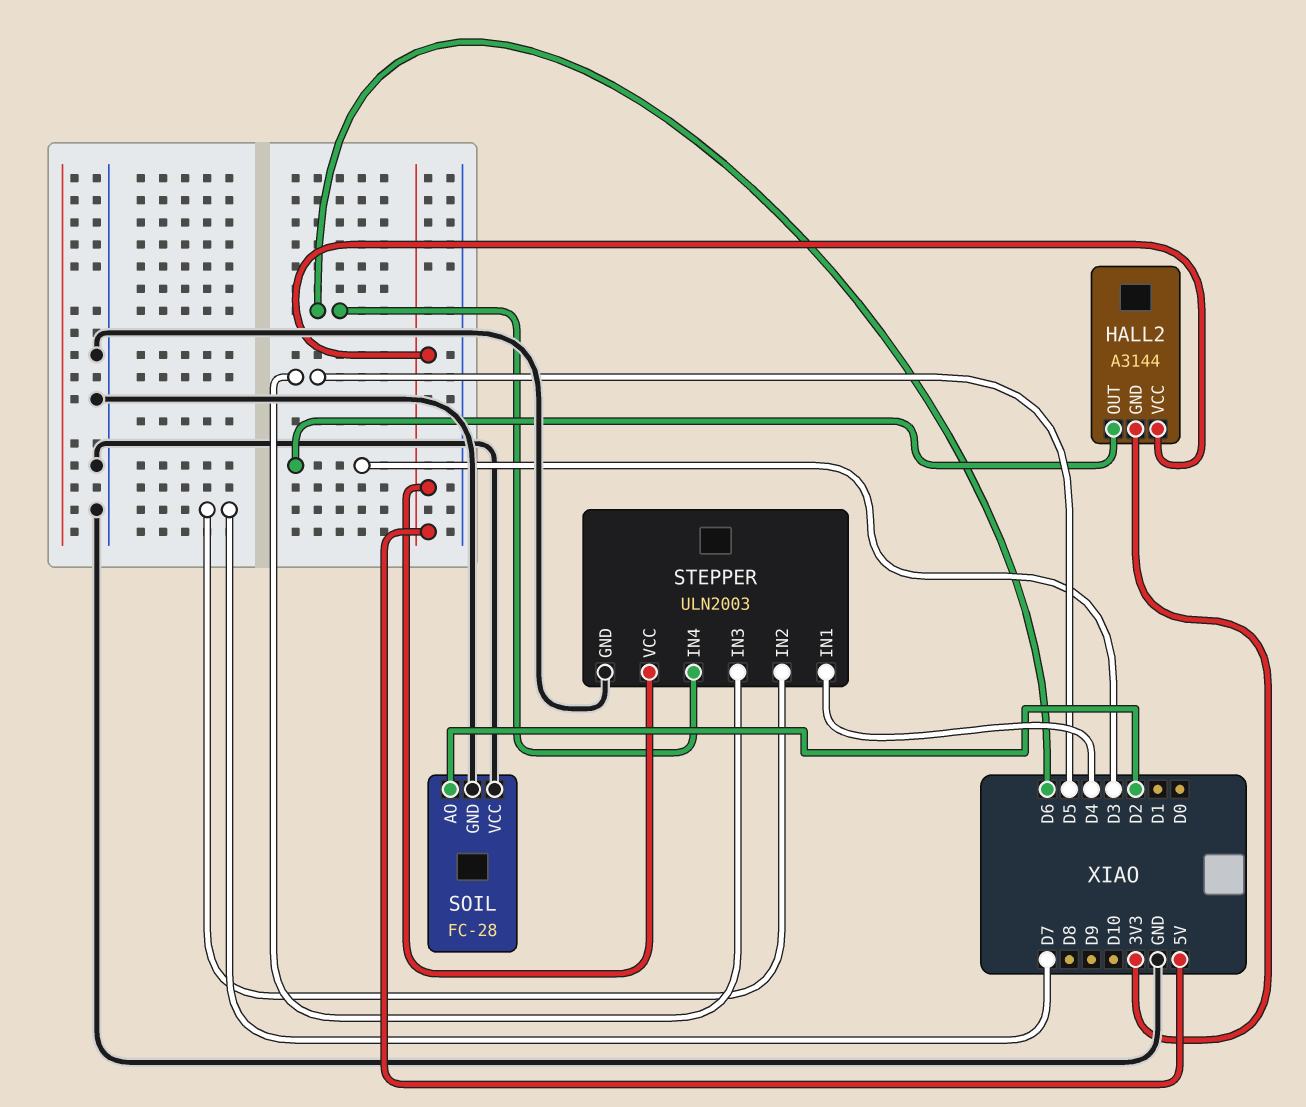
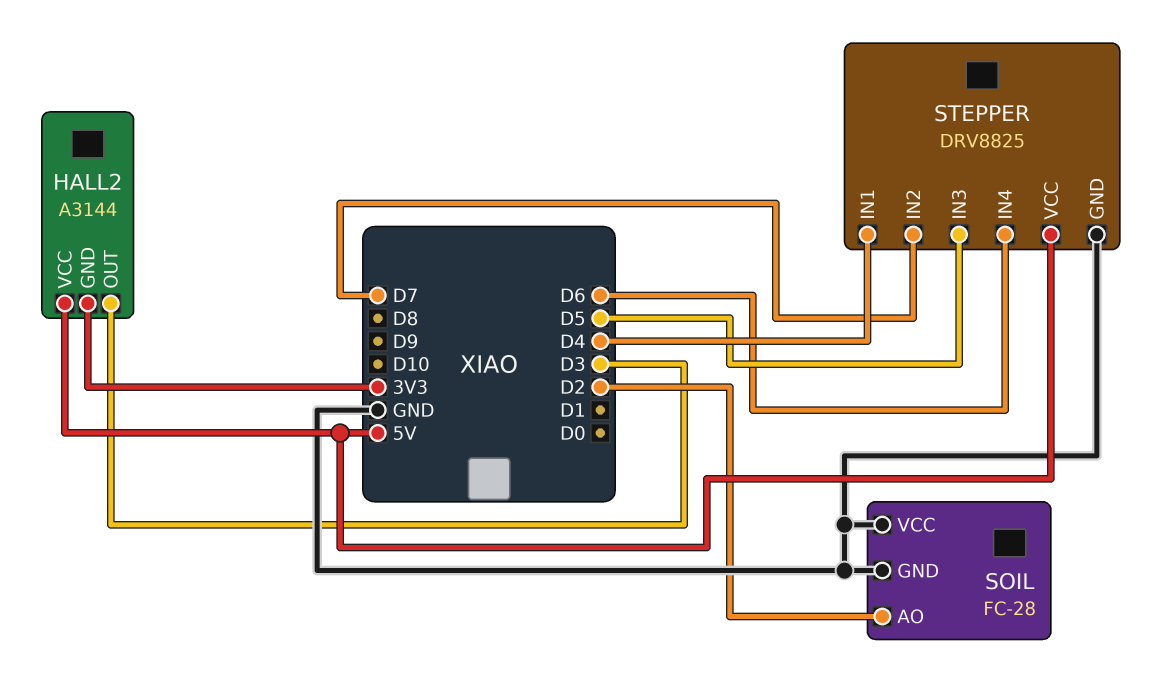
STEPPER: ULN2003 -> DRV8825

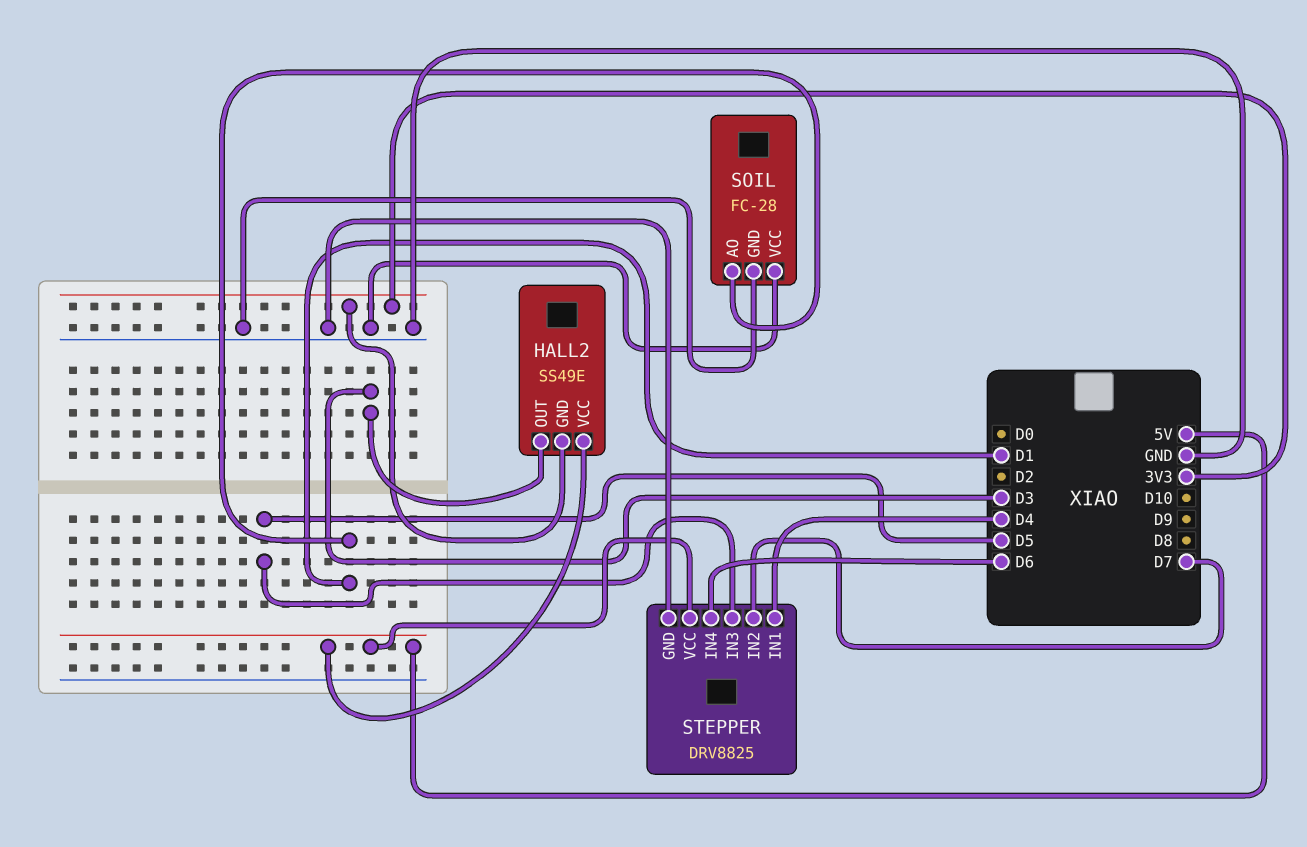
HALL2: A3144 -> SS49E
SOIL pin AO: D2 -> D1

